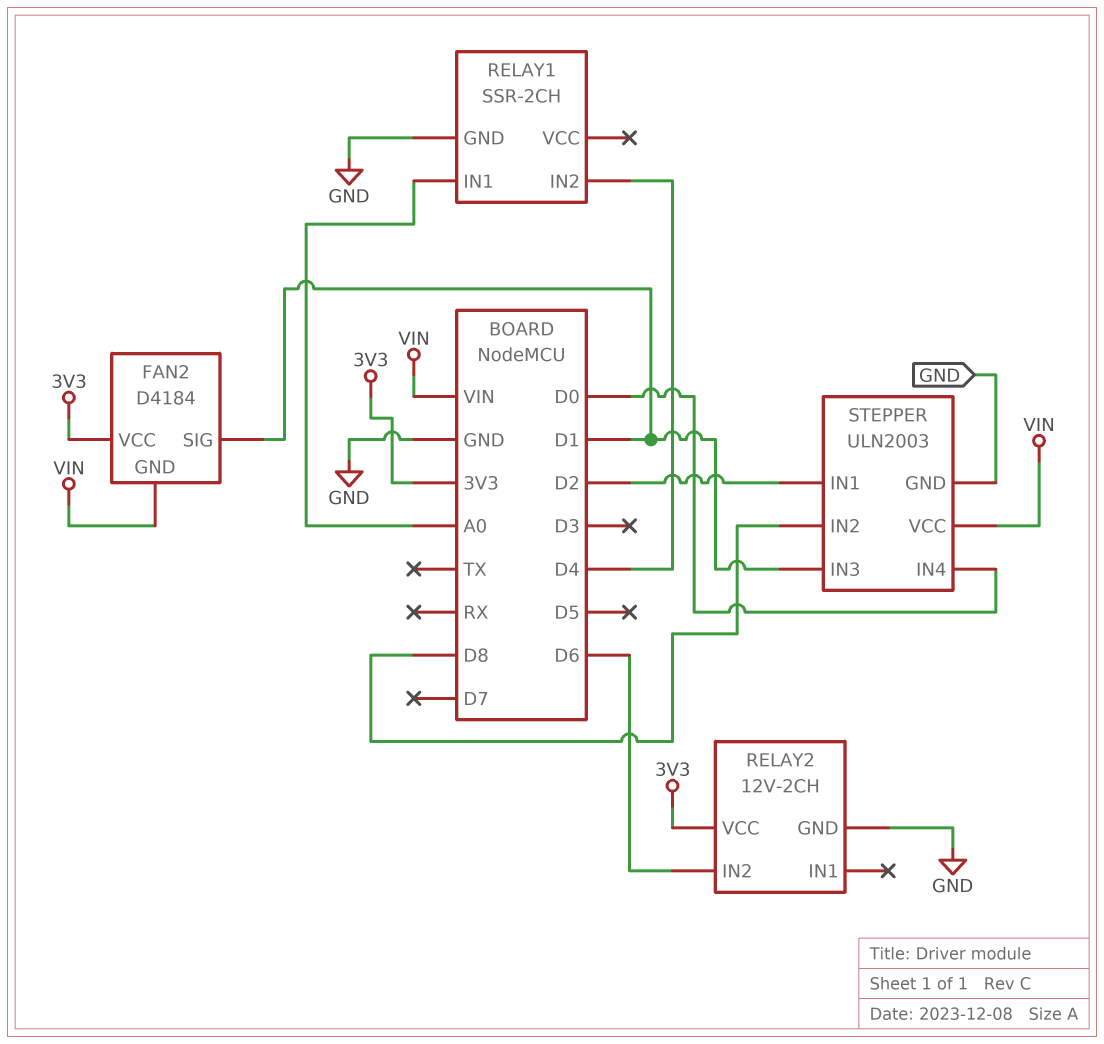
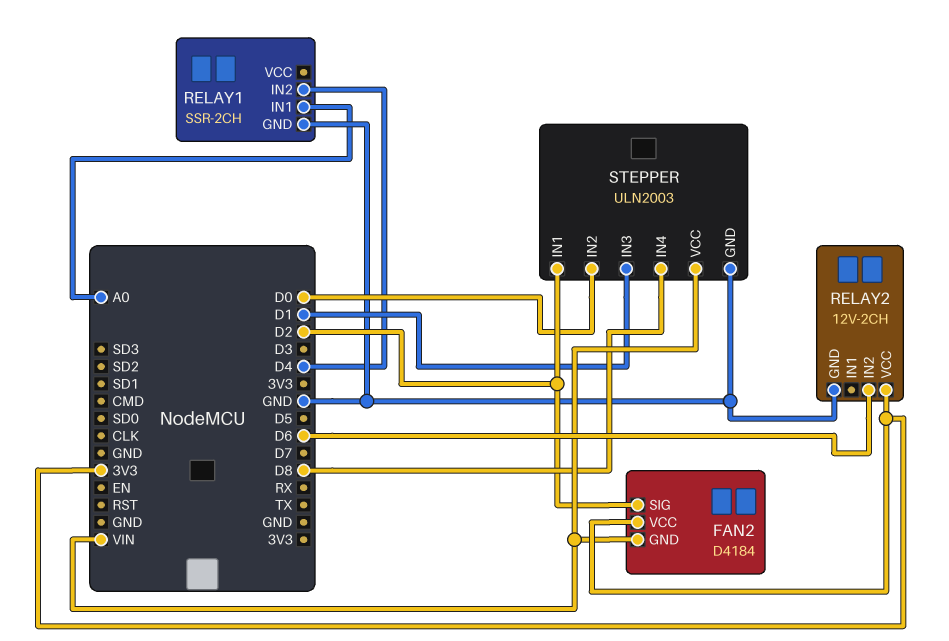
FAN2 pin SIG: D1 -> D2
STEPPER pin IN2: D8 -> D0
STEPPER pin IN4: D0 -> D8

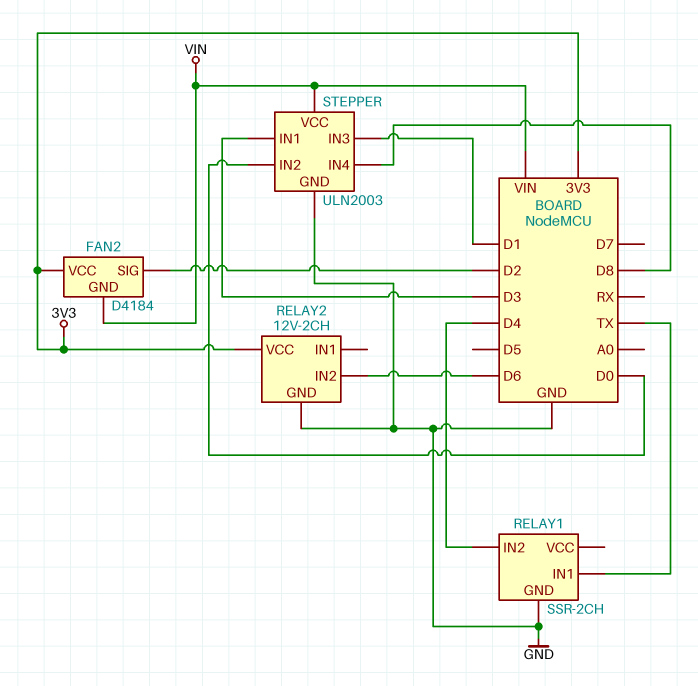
RELAY1 pin IN1: A0 -> TX
STEPPER pin IN1: D2 -> D3

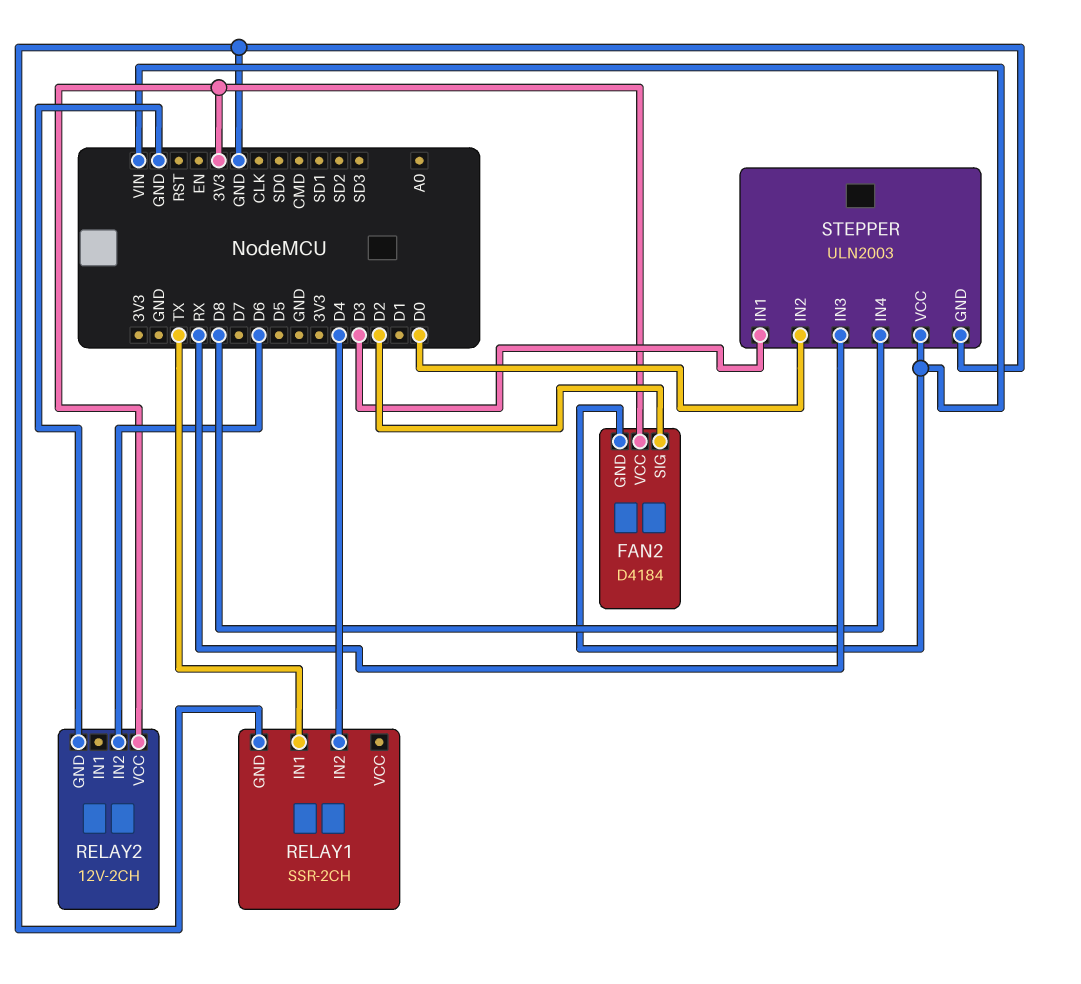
STEPPER pin IN3: D1 -> RX

